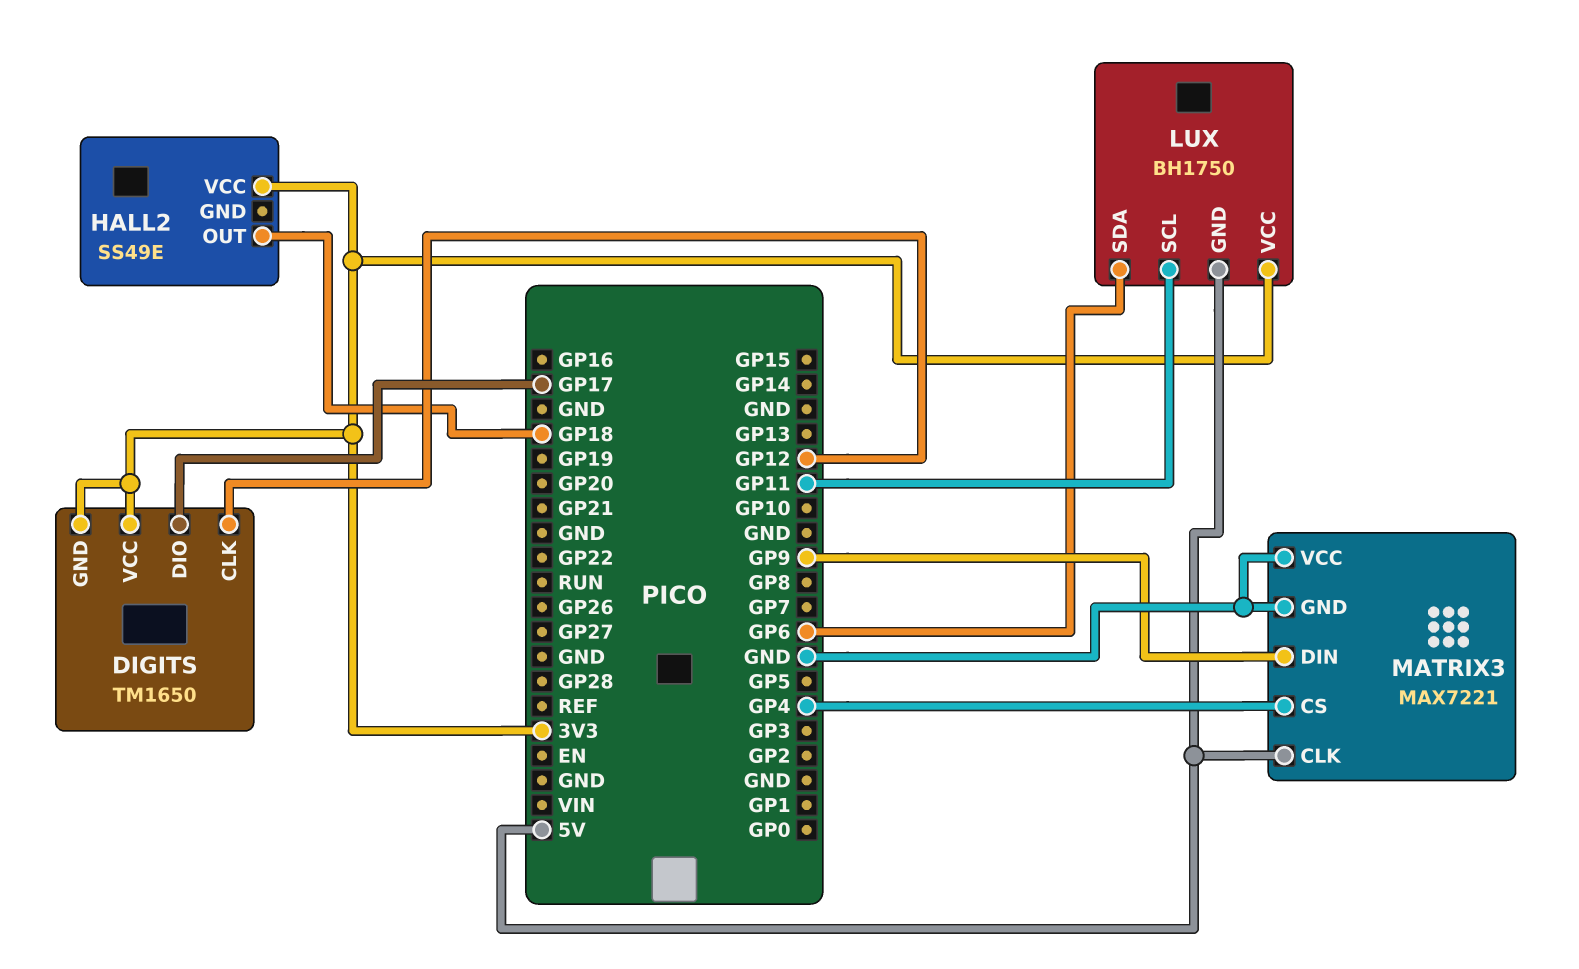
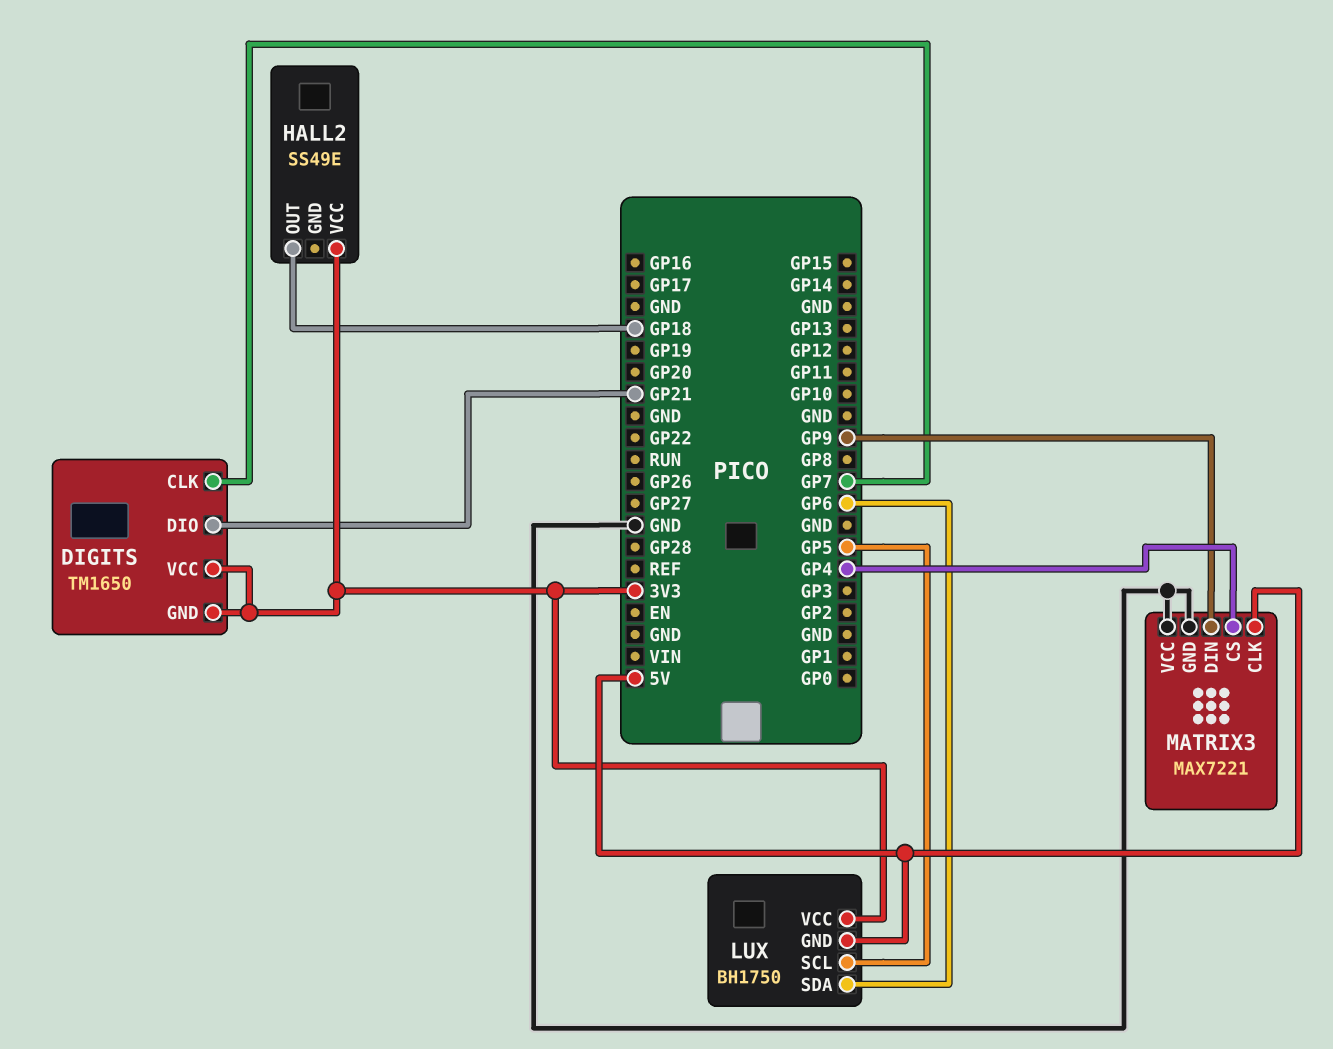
DIGITS pin CLK: GP12 -> GP7
DIGITS pin DIO: GP17 -> GP21
LUX pin SCL: GP11 -> GP5

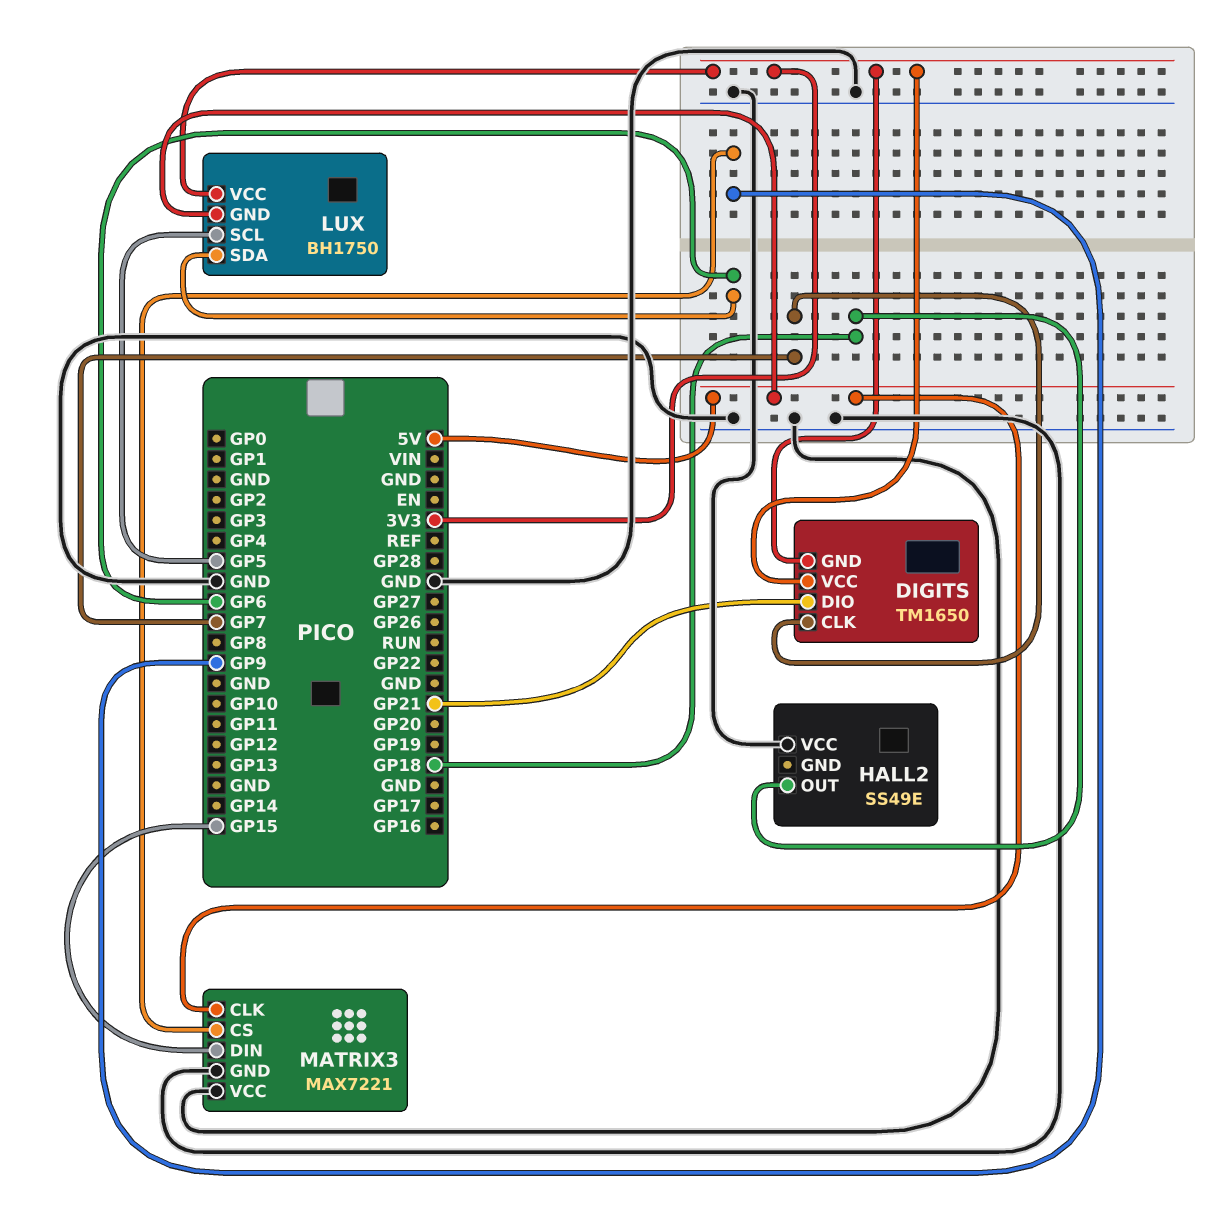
HALL2 pin VCC: 3V3 -> GND
MATRIX3 pin CS: GP4 -> GP9
MATRIX3 pin DIN: GP9 -> GP15

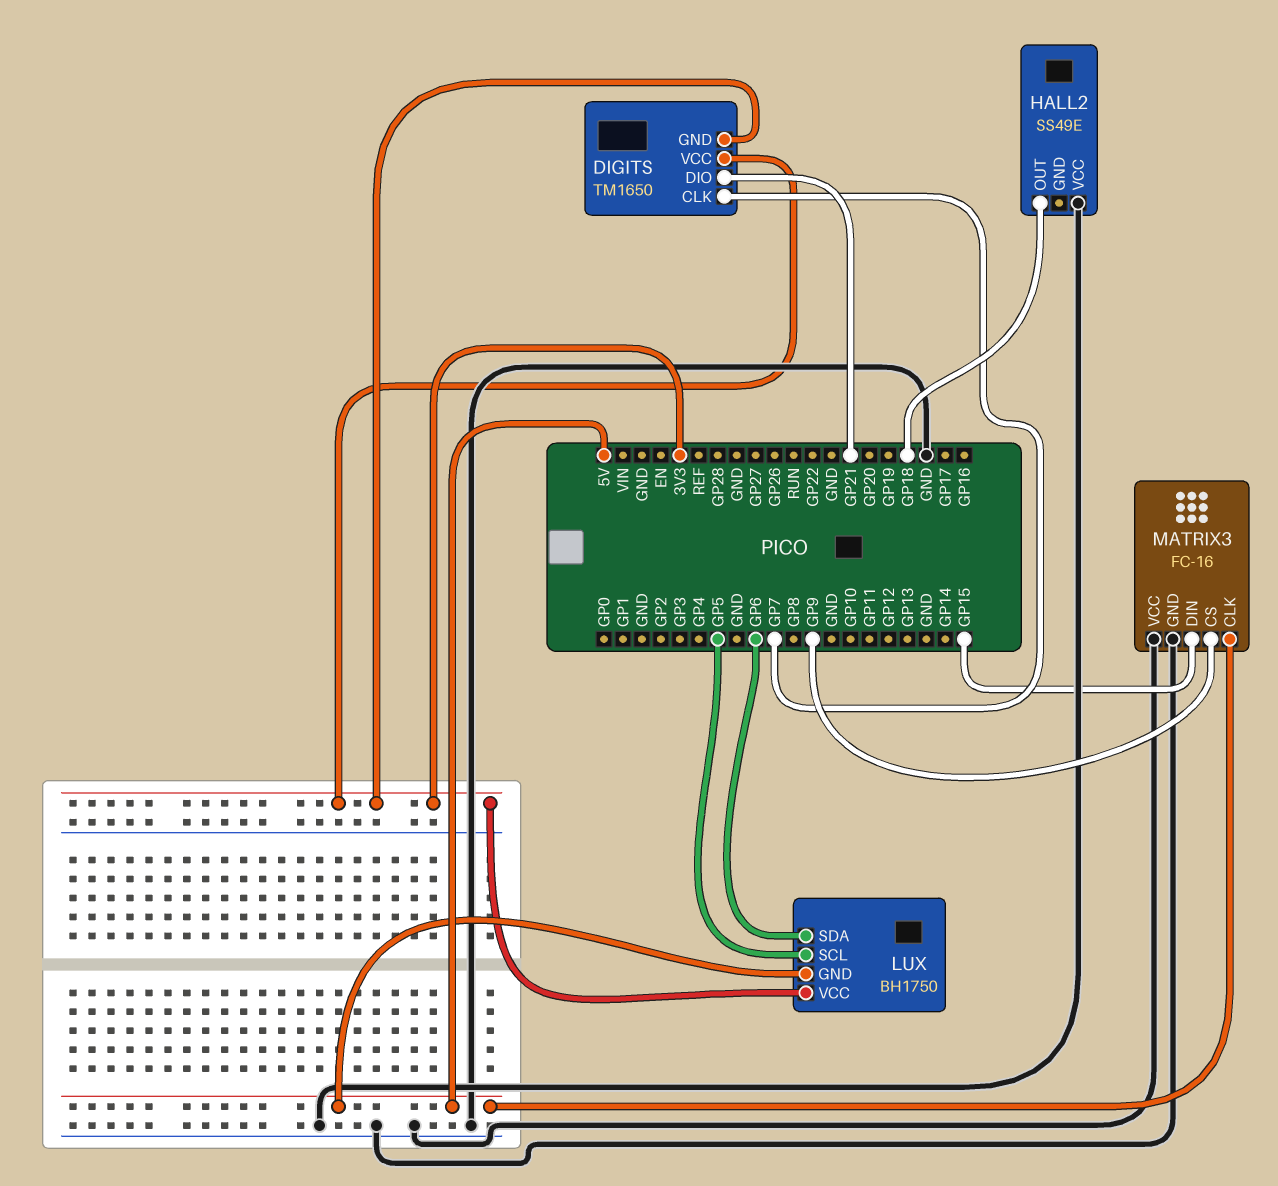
MATRIX3: MAX7221 -> FC-16

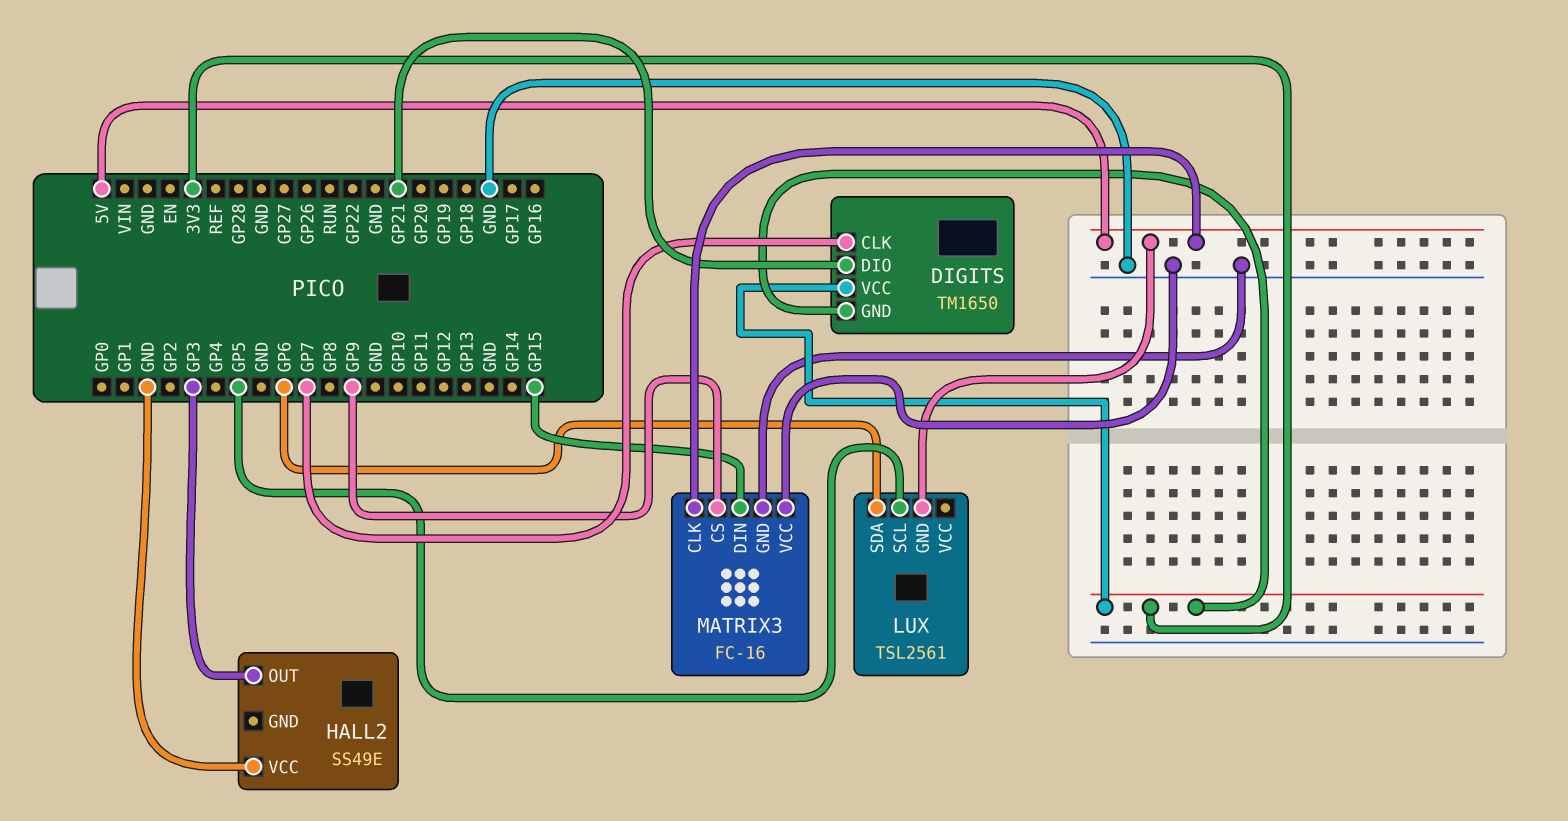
HALL2 pin OUT: GP18 -> GP3
LUX: BH1750 -> TSL2561
LUX pin VCC: 3V3 -> none

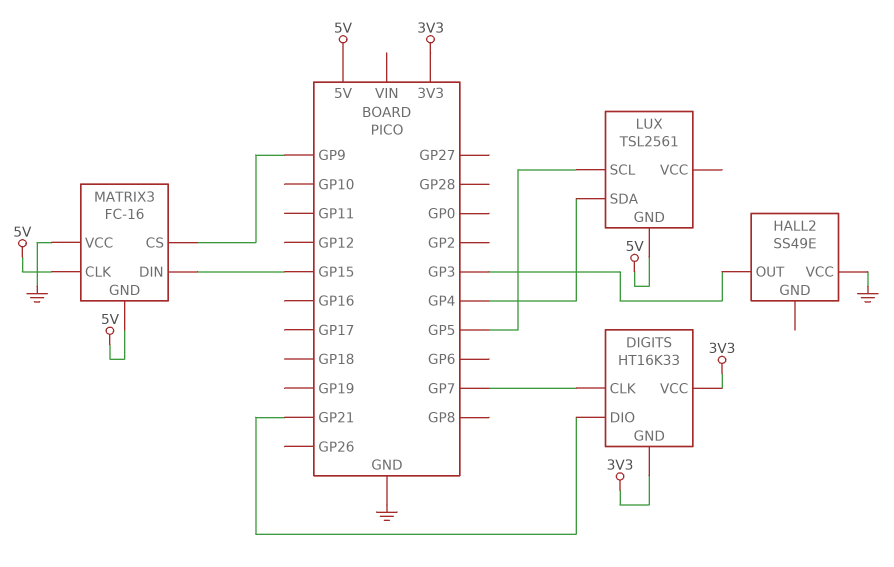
DIGITS: TM1650 -> HT16K33
LUX pin SDA: GP6 -> GP4
MATRIX3 pin GND: GND -> 5V

